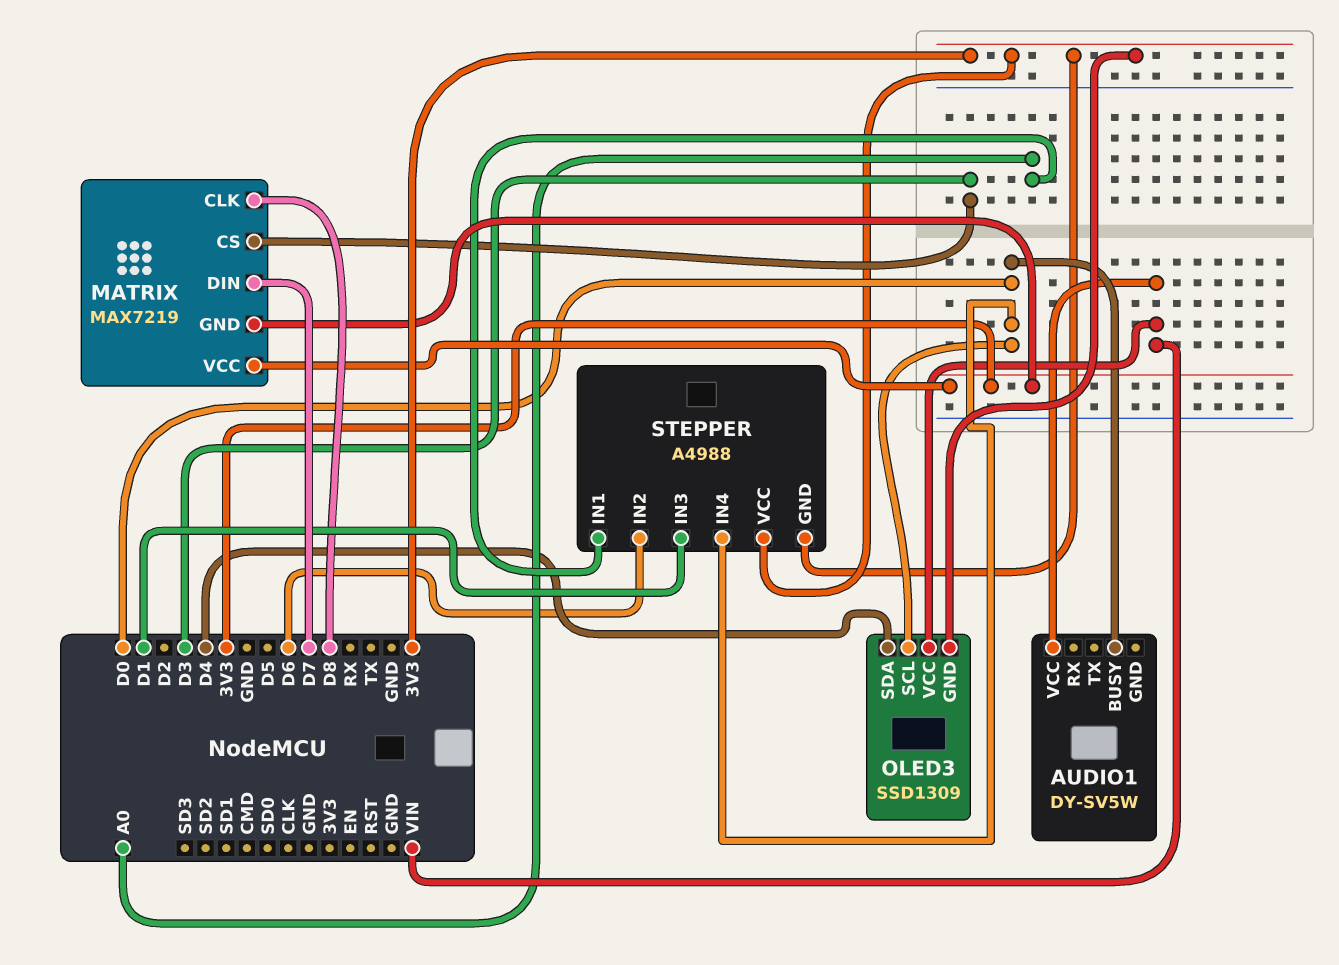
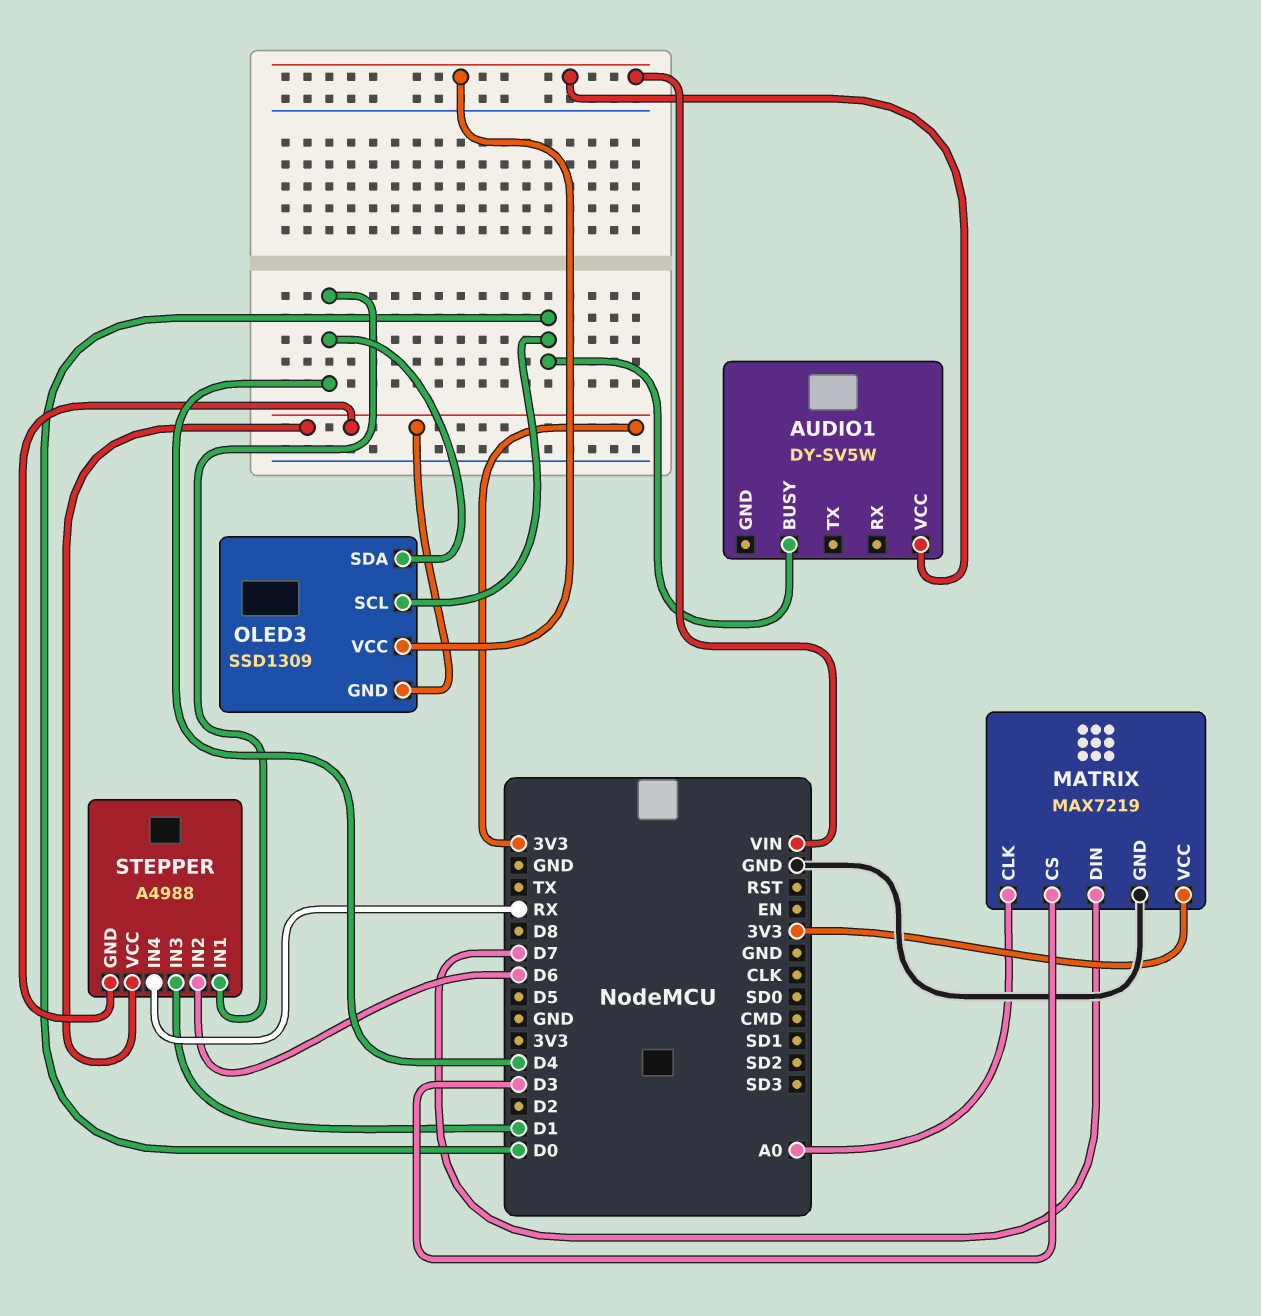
MATRIX pin CLK: D8 -> A0
MATRIX pin GND: 3V3 -> GND
STEPPER pin IN1: A0 -> D4
STEPPER pin IN4: D0 -> RX

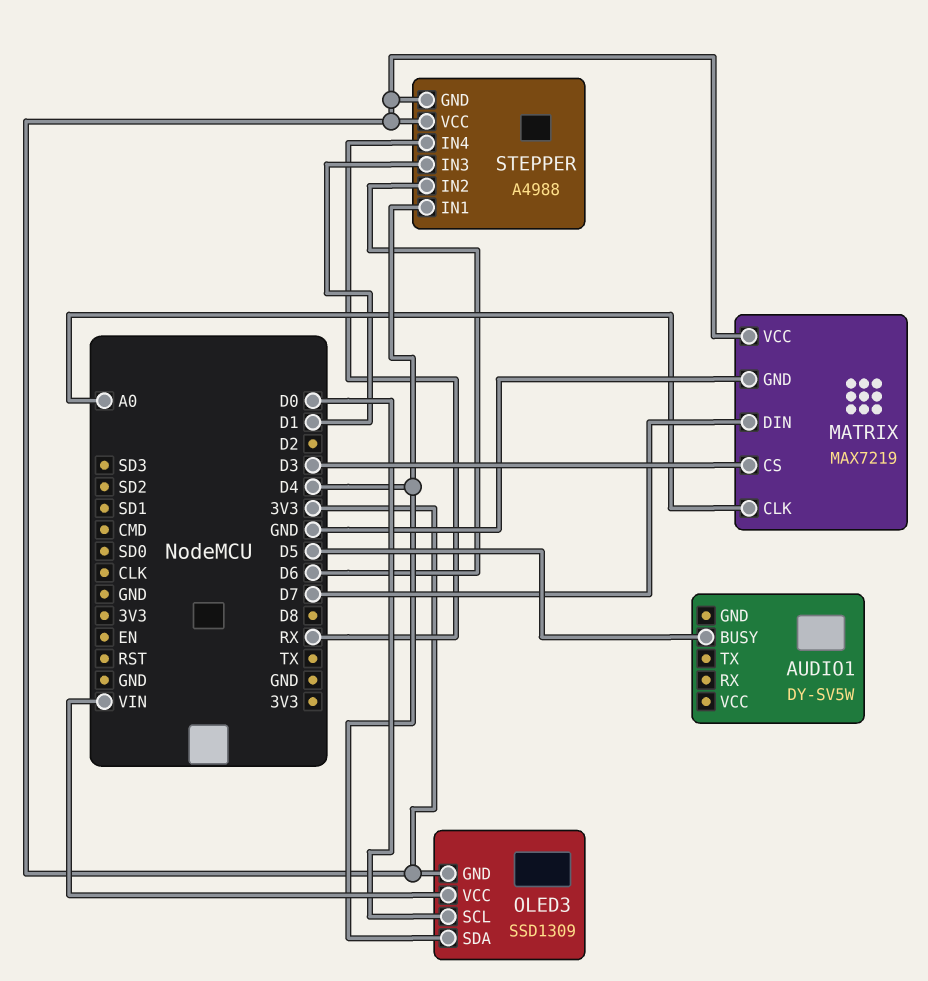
AUDIO1 pin BUSY: D0 -> D5
AUDIO1 pin VCC: VIN -> none

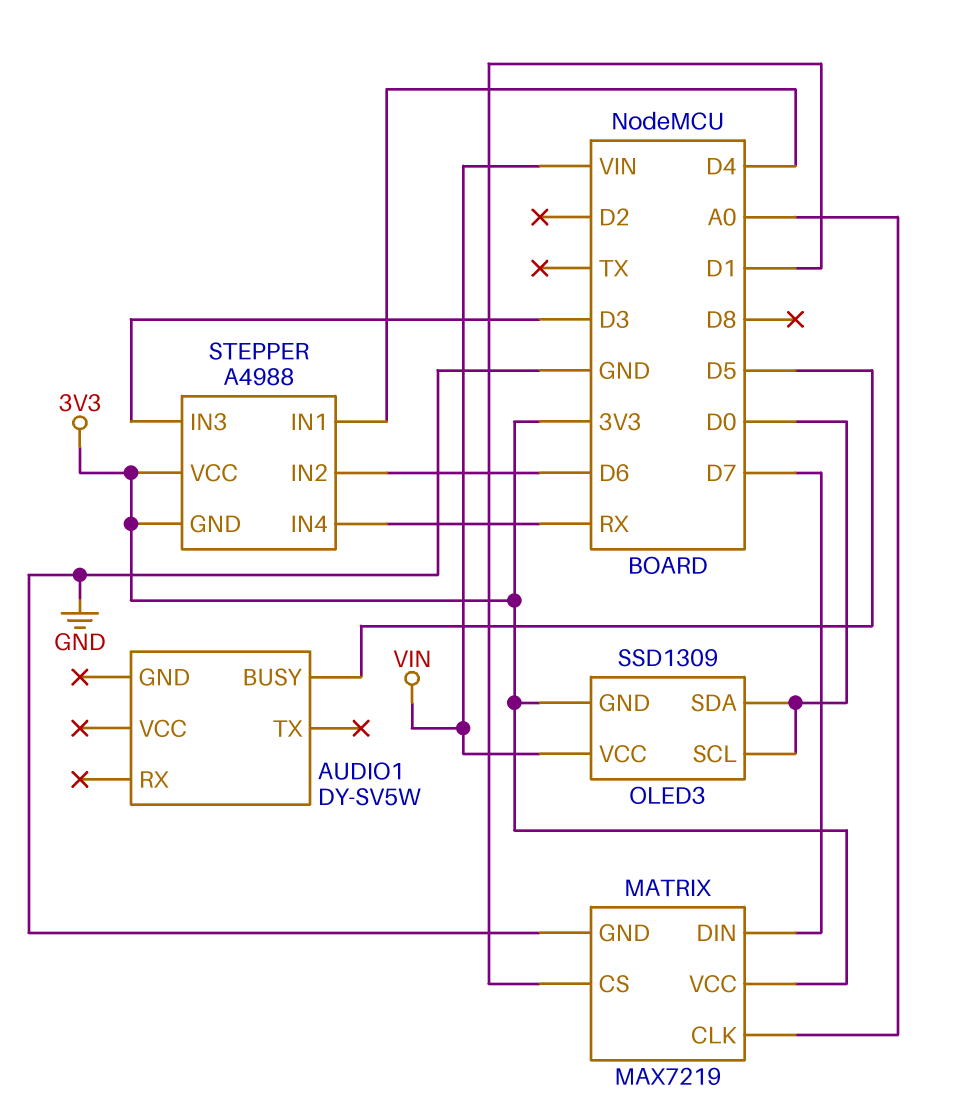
MATRIX pin CS: D3 -> D1
OLED3 pin SDA: D4 -> D0
STEPPER pin IN3: D1 -> D3

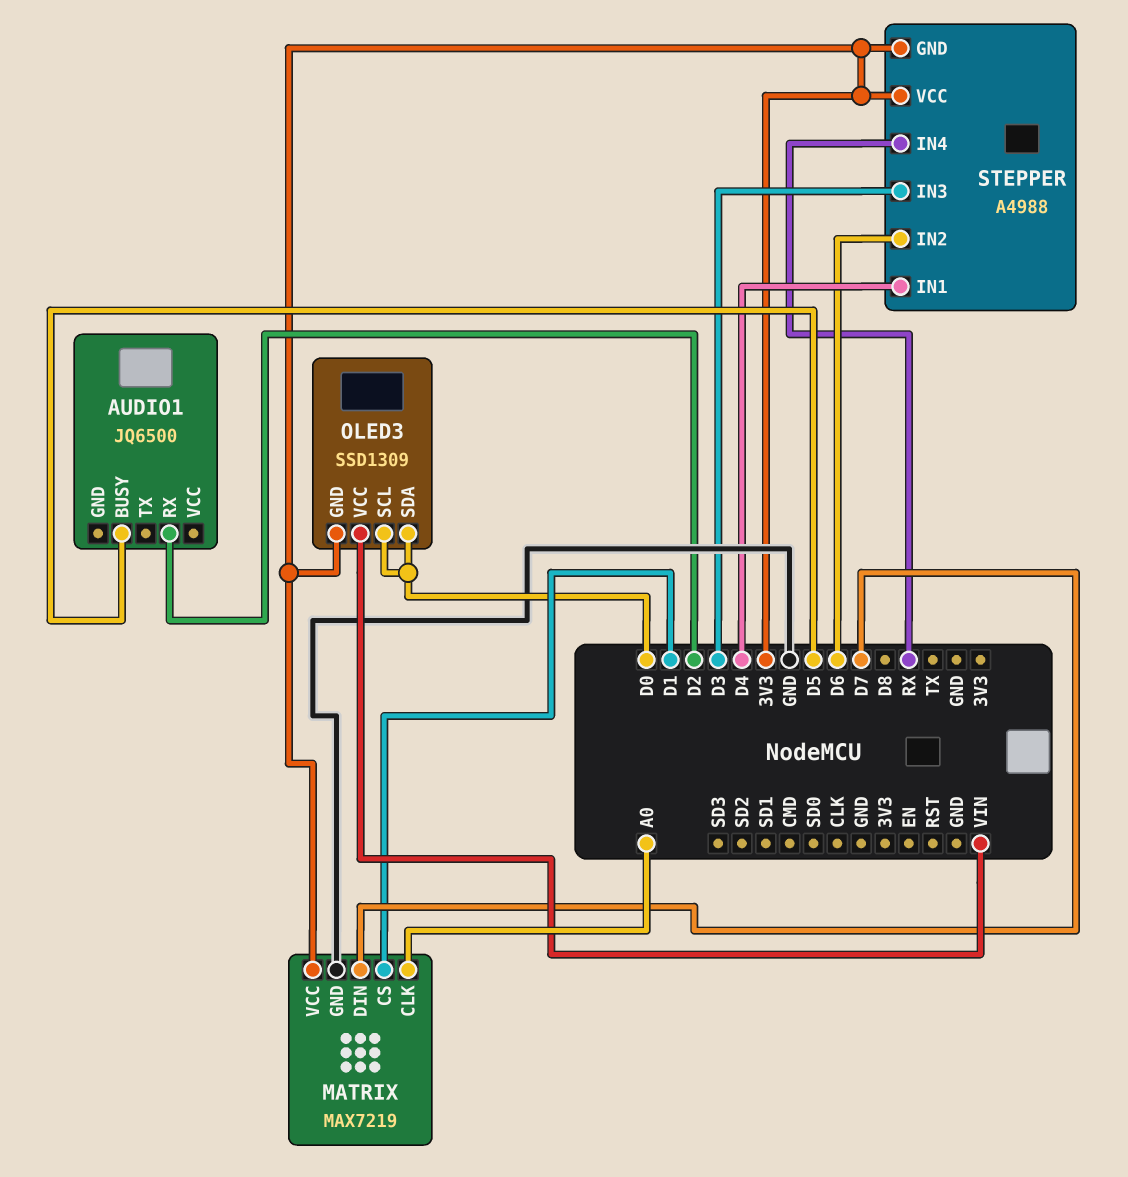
AUDIO1: DY-SV5W -> JQ6500
AUDIO1 pin RX: none -> D2

